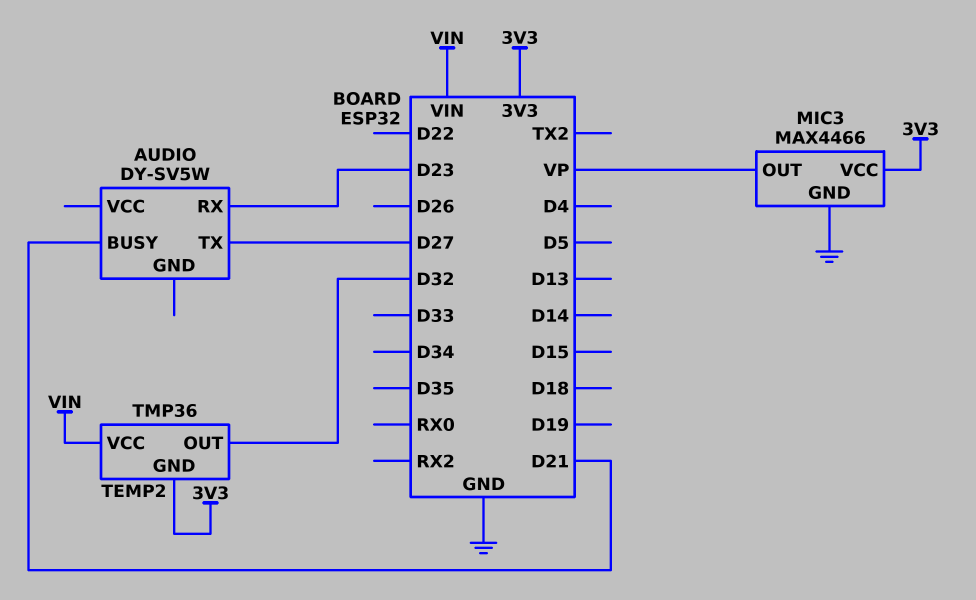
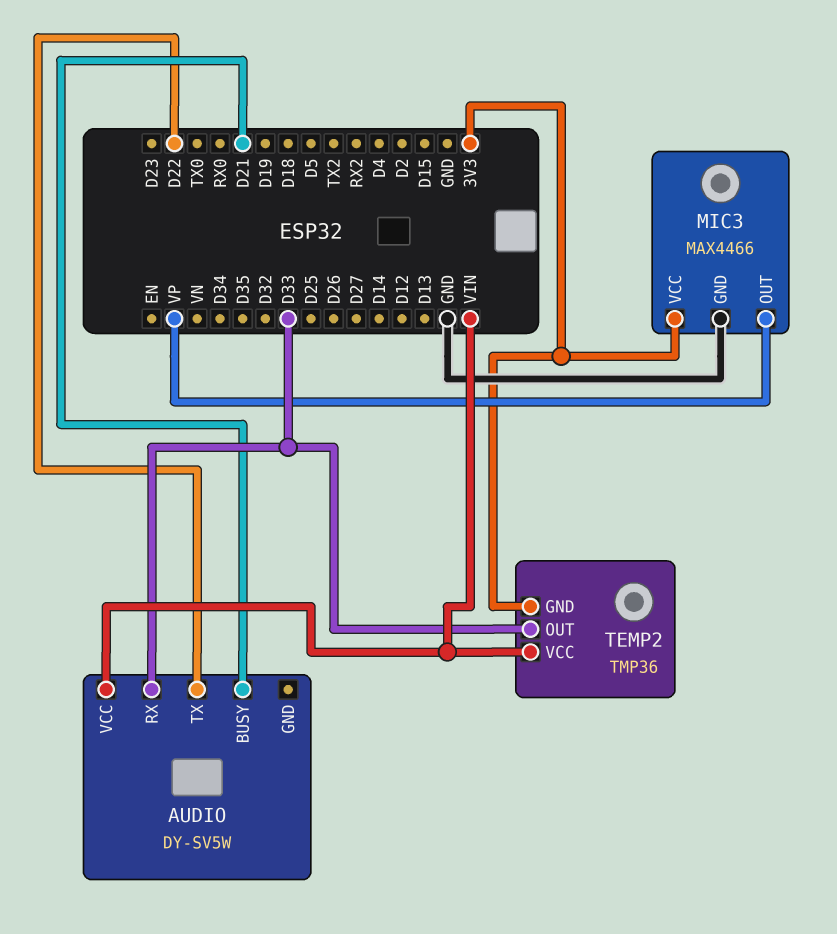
AUDIO pin RX: D23 -> D33
AUDIO pin TX: D27 -> D22
AUDIO pin VCC: none -> VIN
TEMP2 pin OUT: D32 -> D33

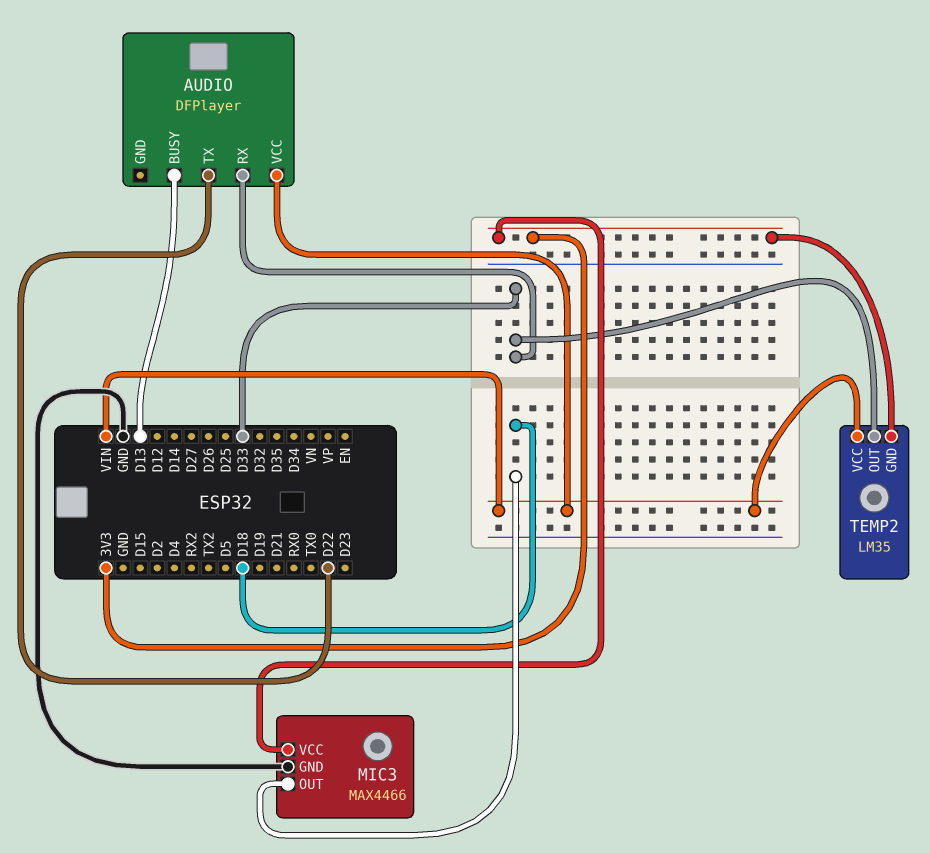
AUDIO: DY-SV5W -> DFPlayer
AUDIO pin BUSY: D21 -> D13
MIC3 pin OUT: VP -> D18
TEMP2: TMP36 -> LM35

